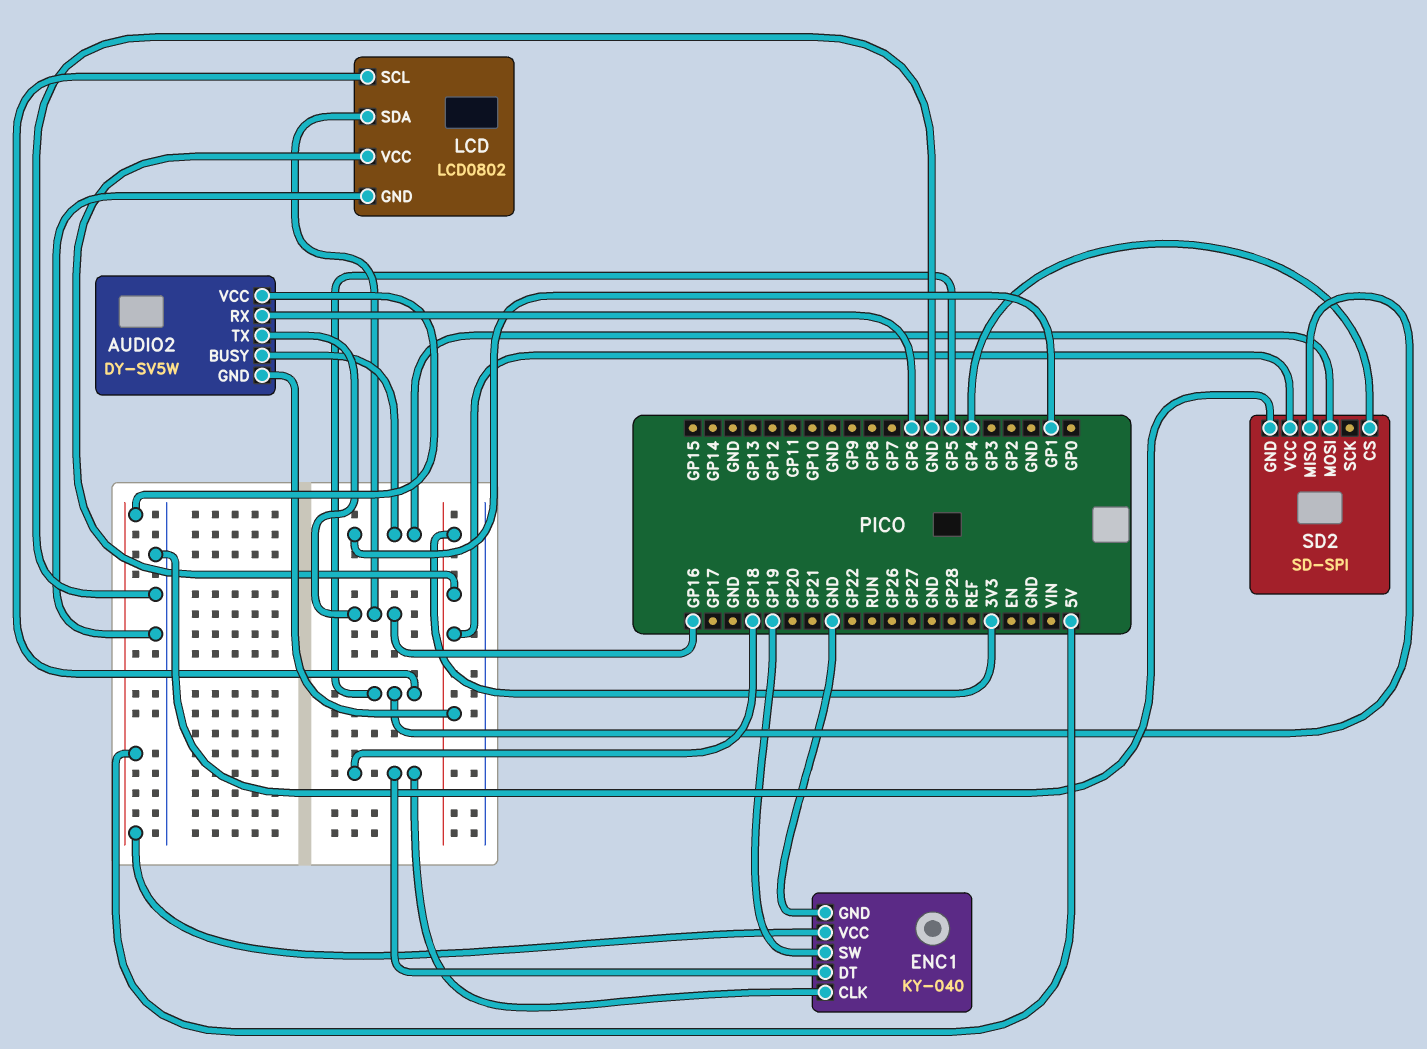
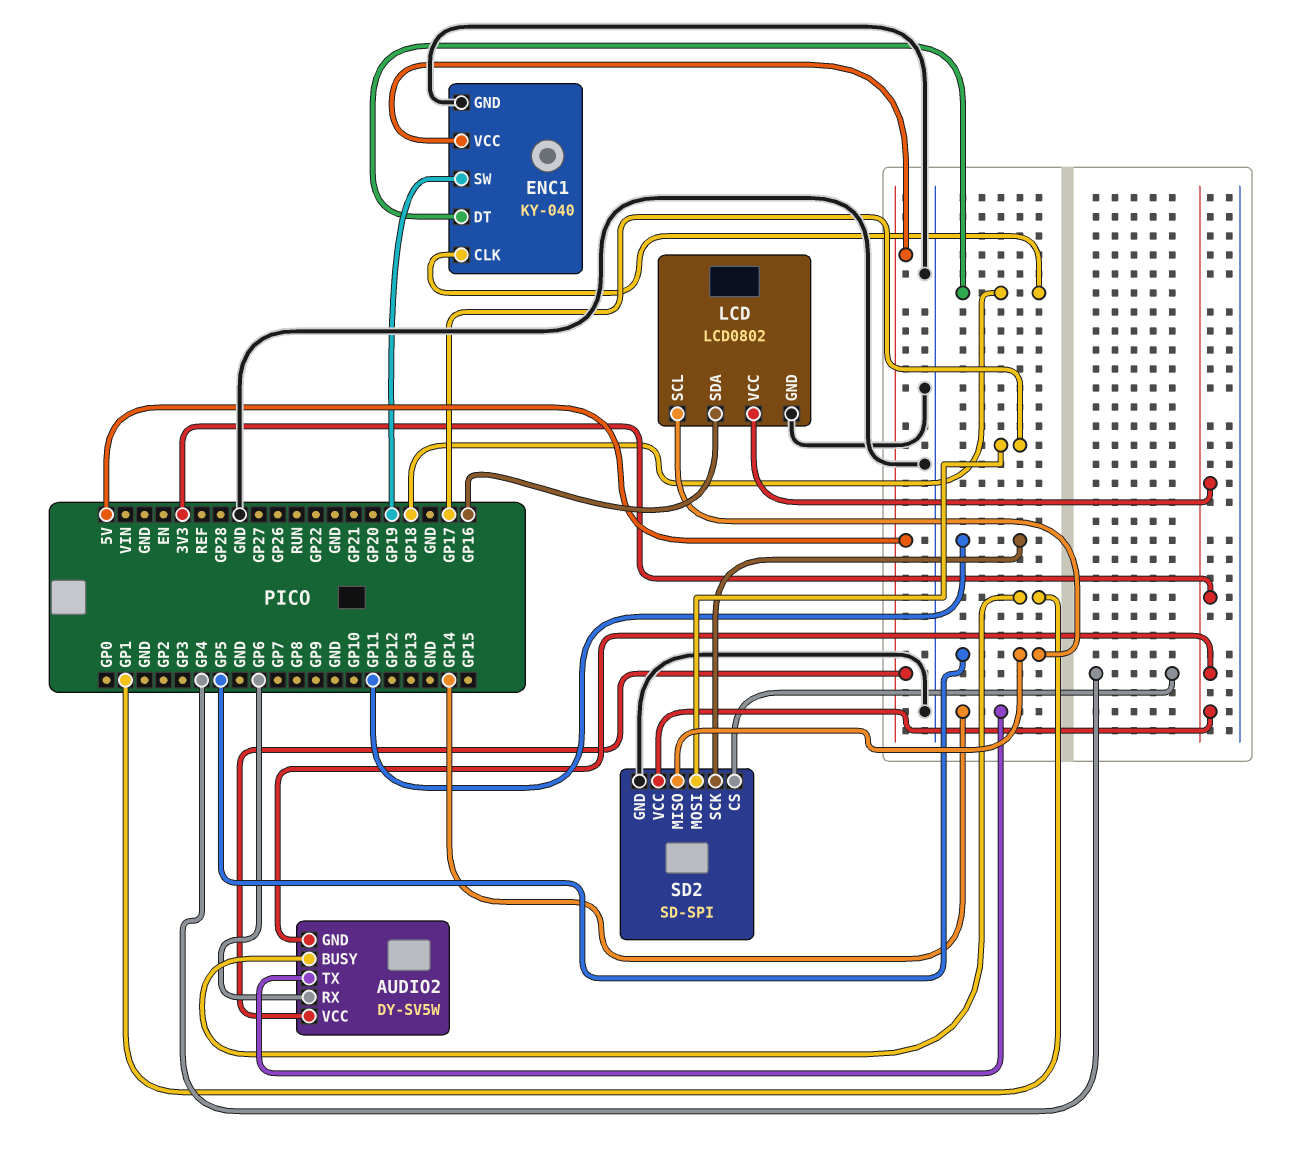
AUDIO2 pin TX: GP16 -> GP14
SD2 pin MOSI: GP1 -> GP17
SD2 pin SCK: none -> GP11

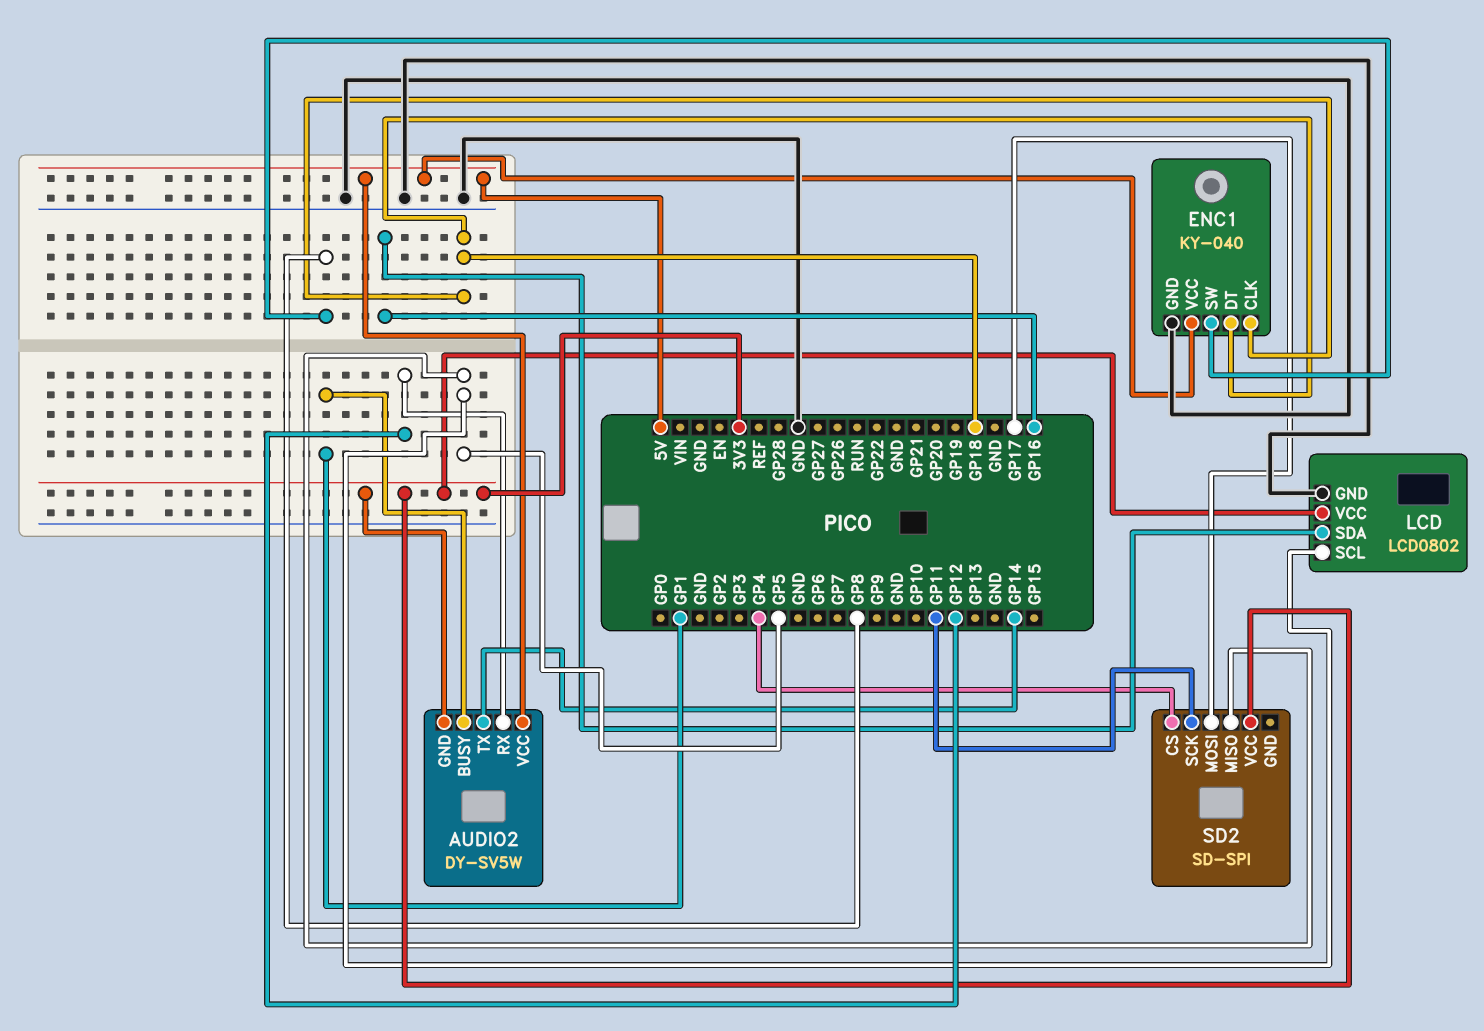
AUDIO2 pin RX: GP6 -> GP12
ENC1 pin SW: GP19 -> GP8
SD2 pin GND: GND -> none

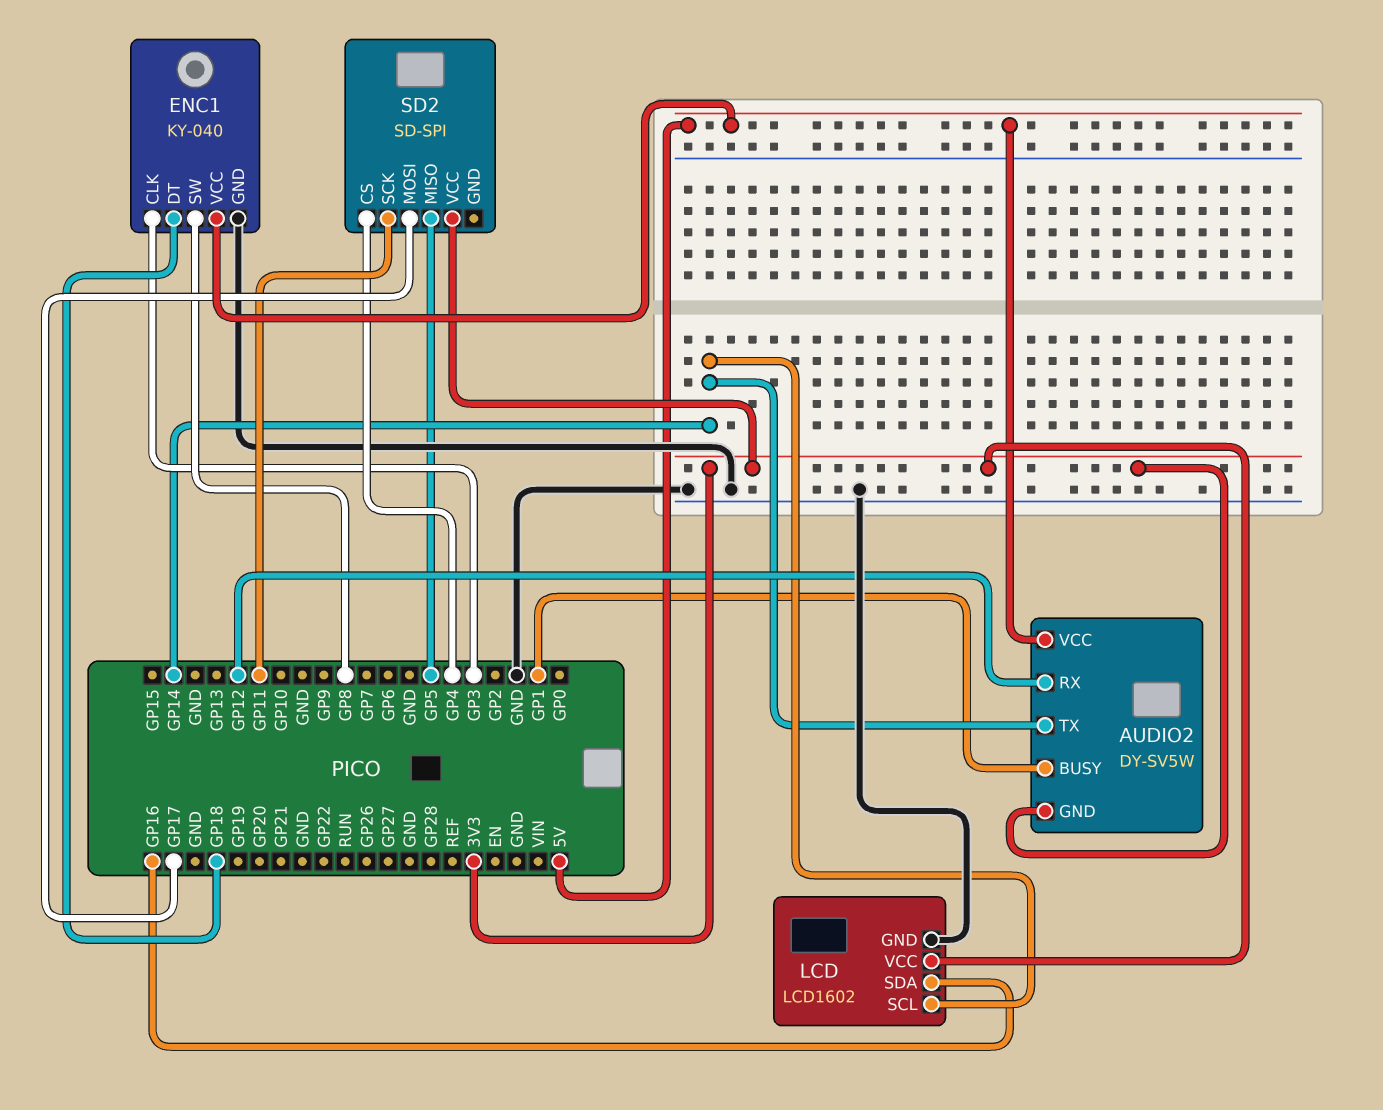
ENC1 pin CLK: GP18 -> GP3
LCD: LCD0802 -> LCD1602
LCD pin SCL: GP5 -> GP14

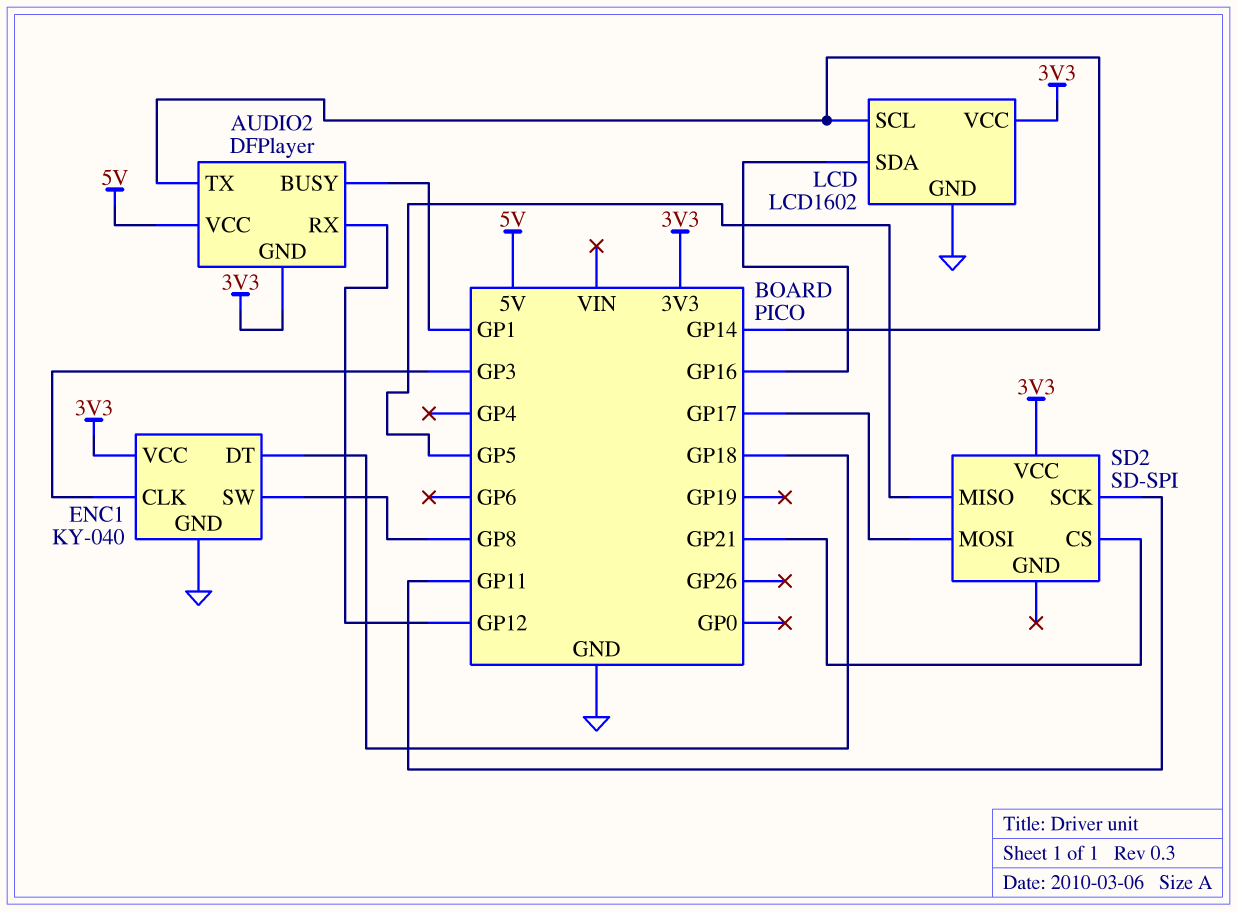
AUDIO2: DY-SV5W -> DFPlayer
ENC1 pin VCC: 5V -> 3V3
SD2 pin CS: GP4 -> GP21

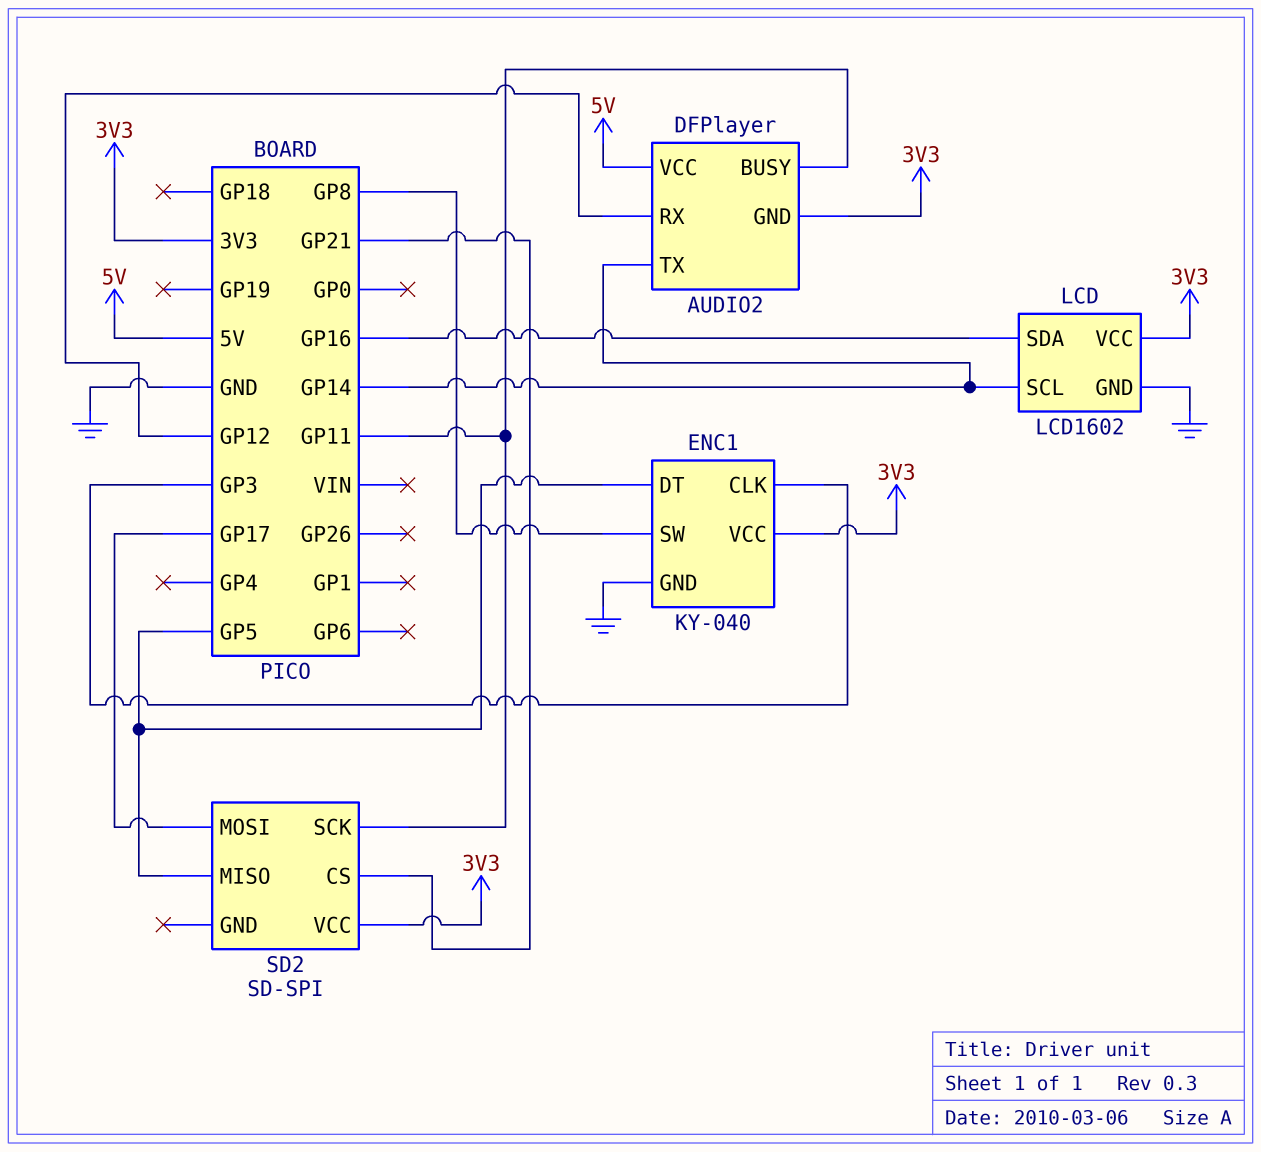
AUDIO2 pin BUSY: GP1 -> GP11
ENC1 pin DT: GP18 -> GP5

